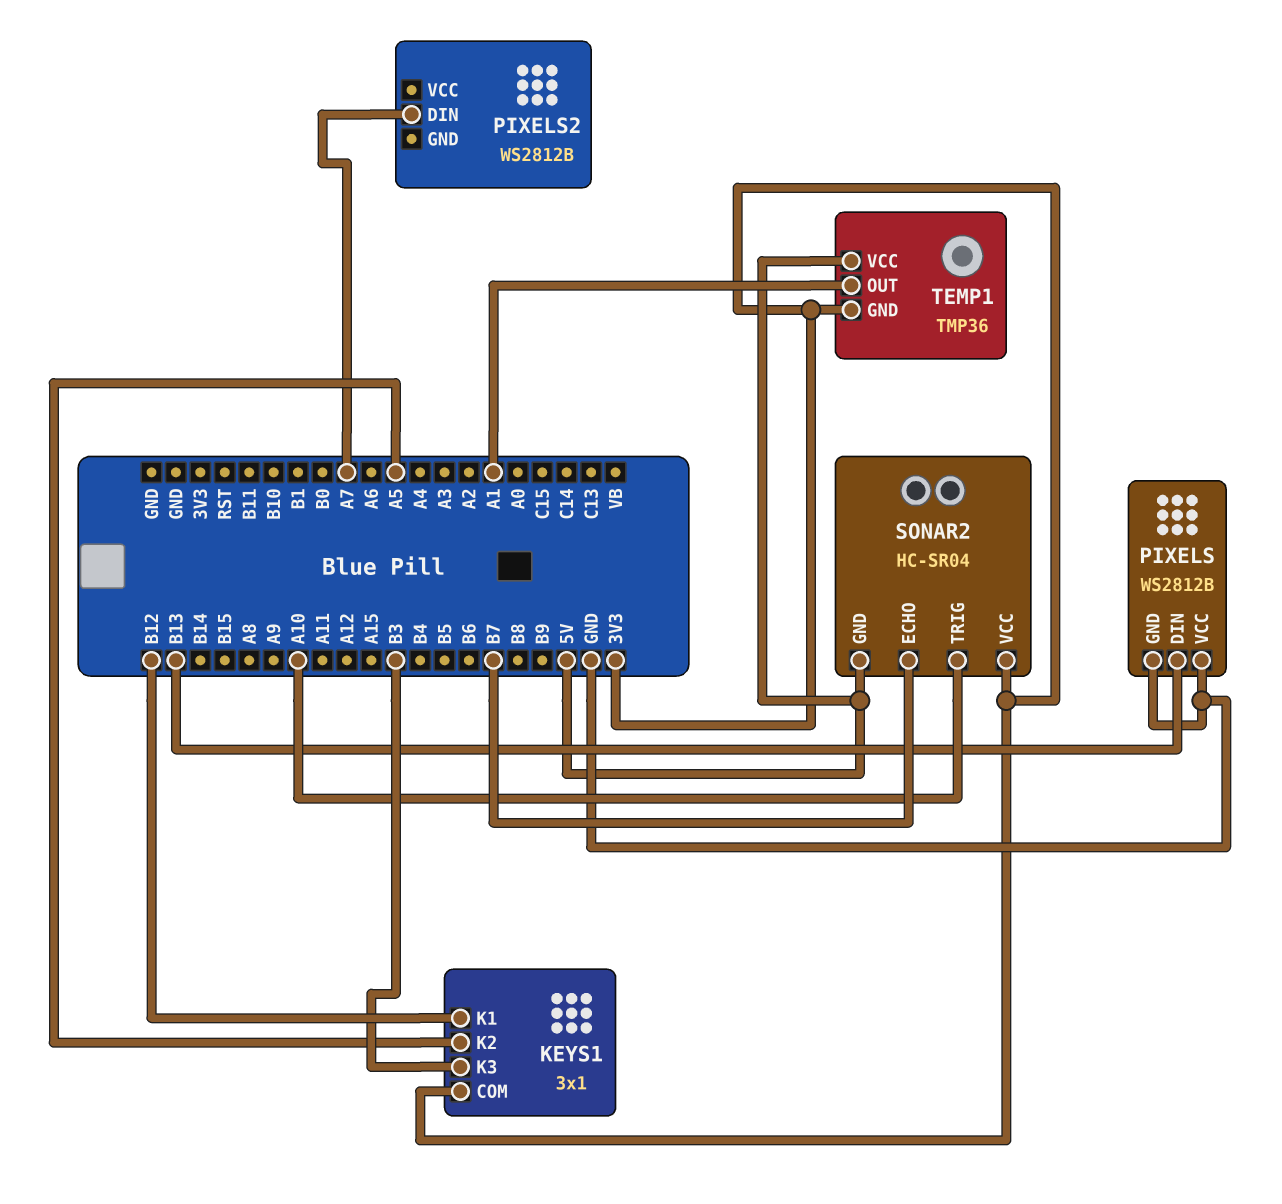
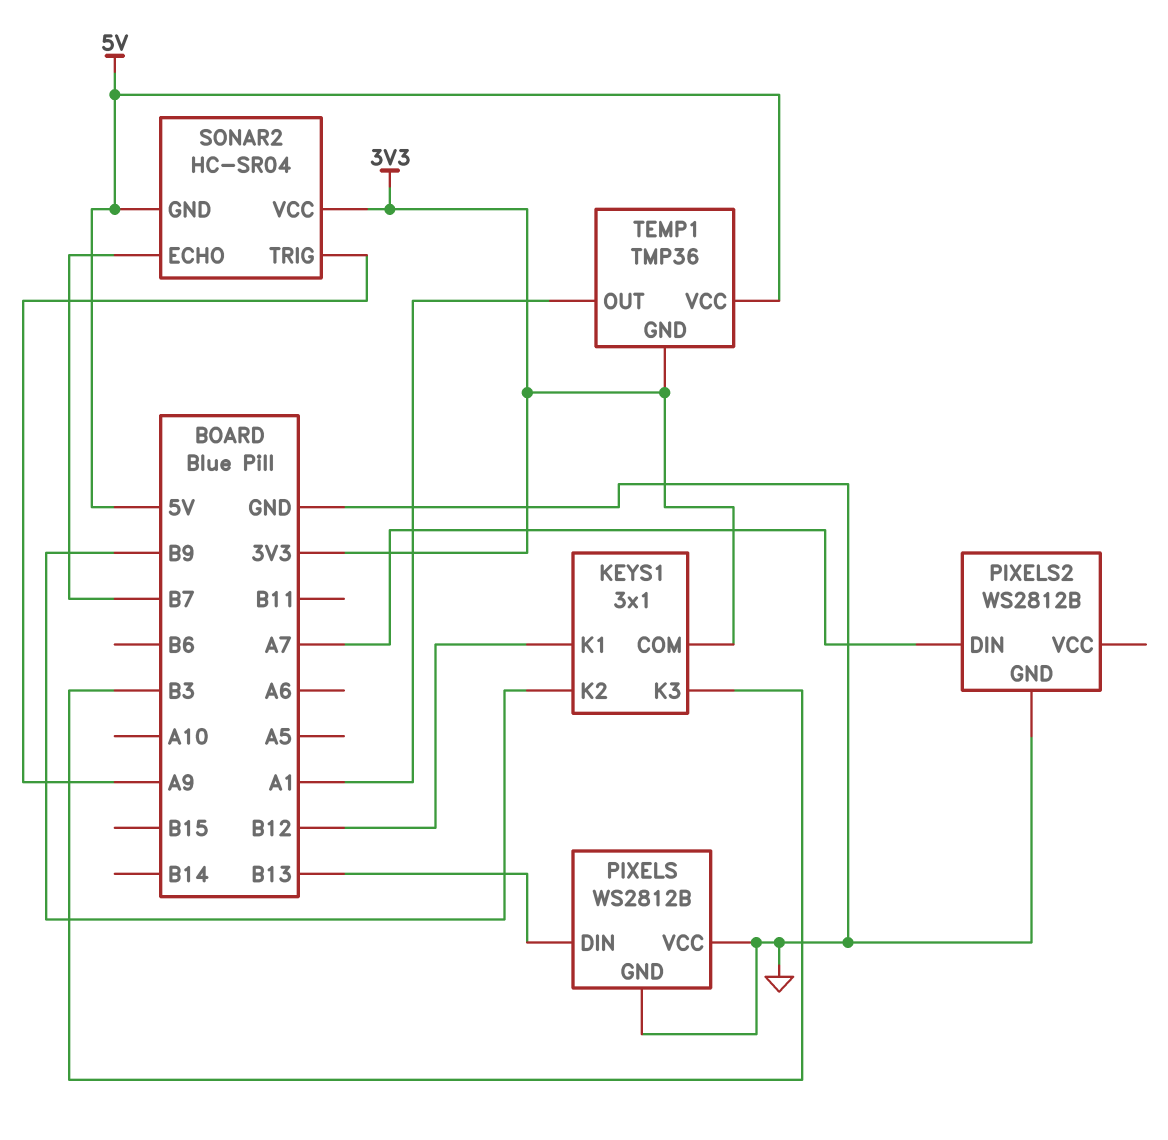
KEYS1 pin K2: A5 -> B9
PIXELS2 pin GND: none -> GND
SONAR2 pin TRIG: A10 -> A9

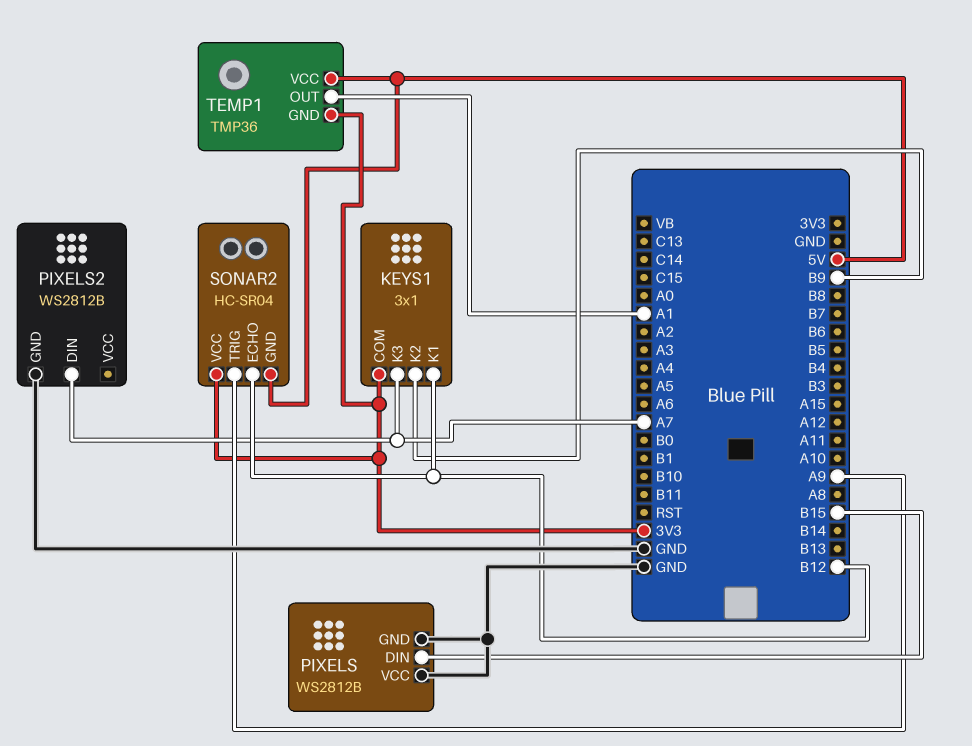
KEYS1 pin K3: B3 -> A7
PIXELS pin DIN: B13 -> B15
SONAR2 pin ECHO: B7 -> B12

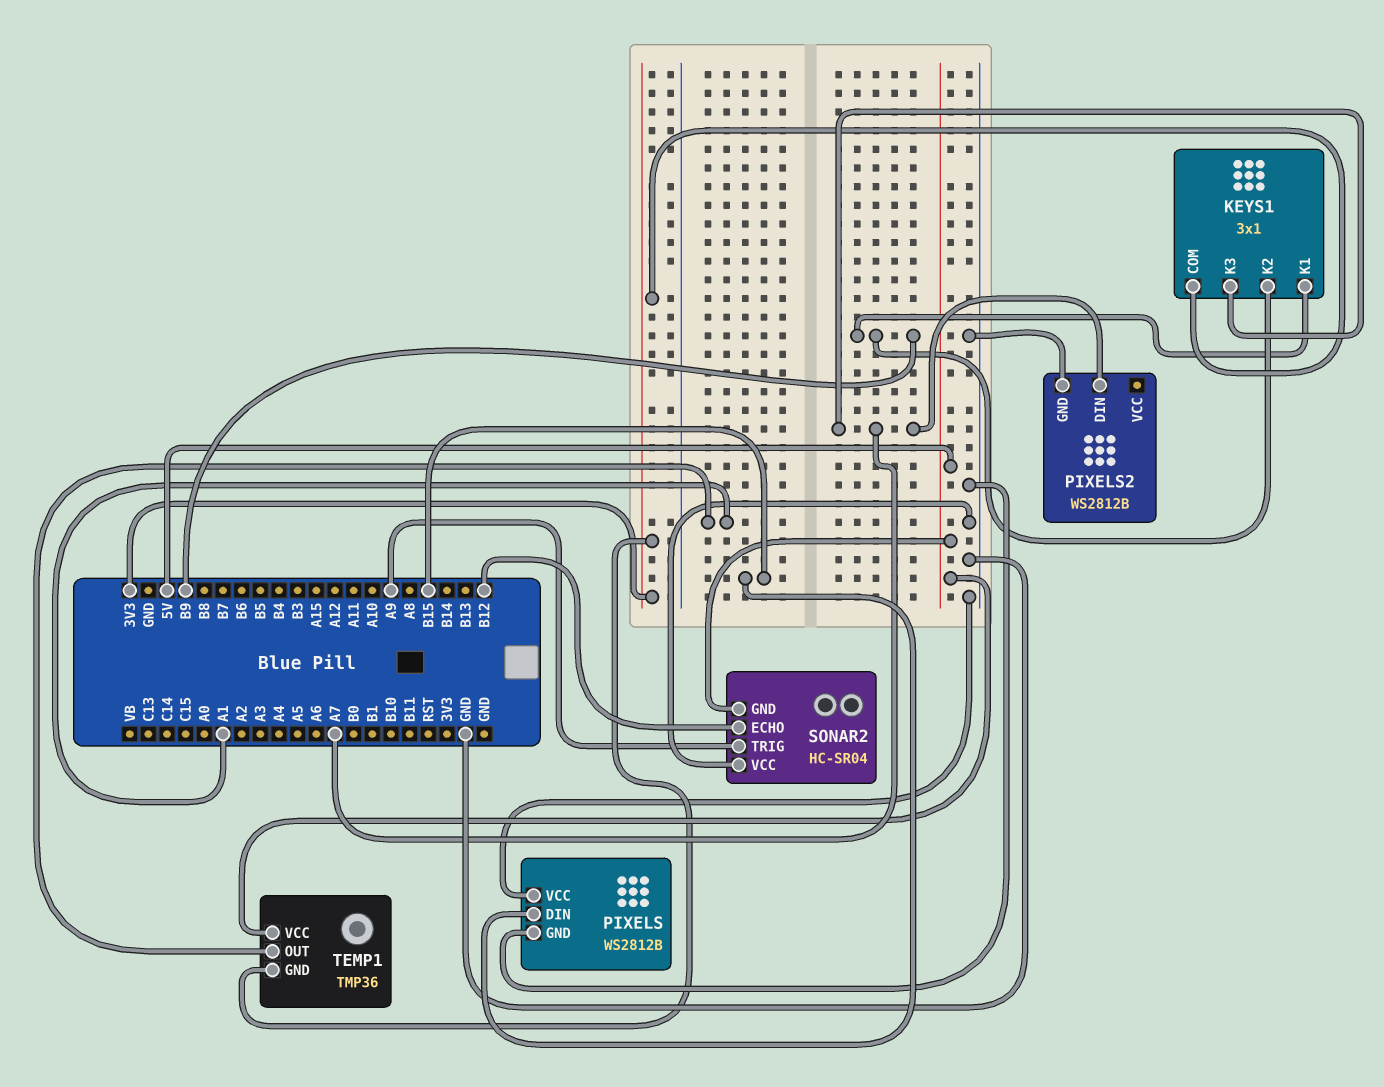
KEYS1 pin K1: B12 -> B9
SONAR2 pin VCC: 3V3 -> GND

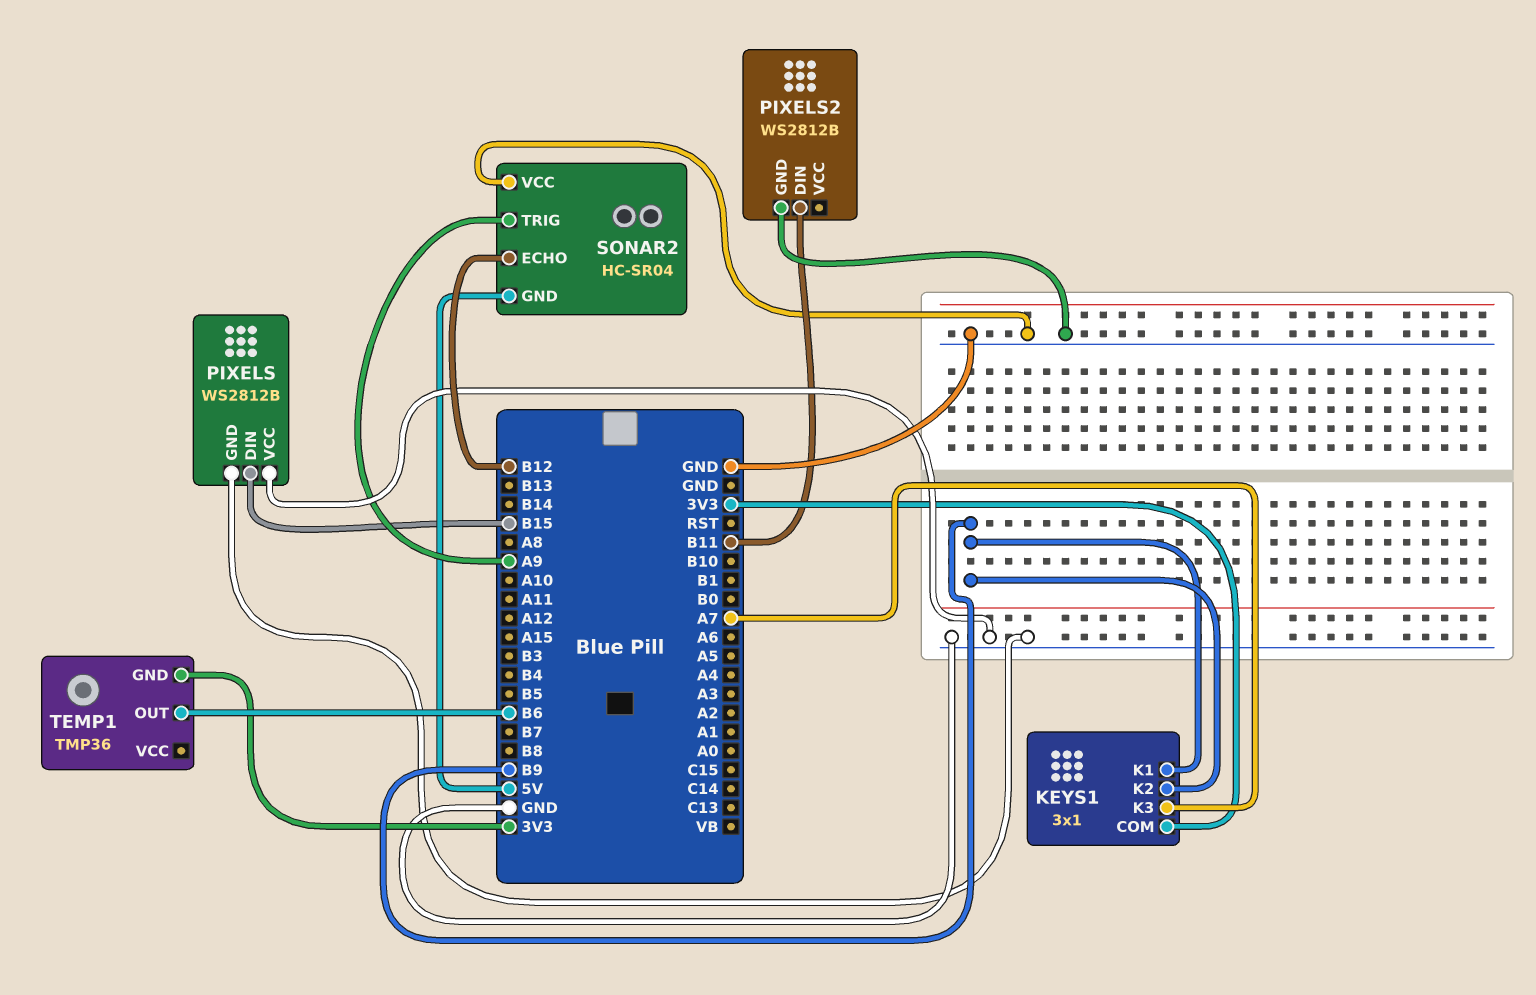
PIXELS2 pin DIN: A7 -> B11
TEMP1 pin OUT: A1 -> B6
TEMP1 pin VCC: 5V -> none

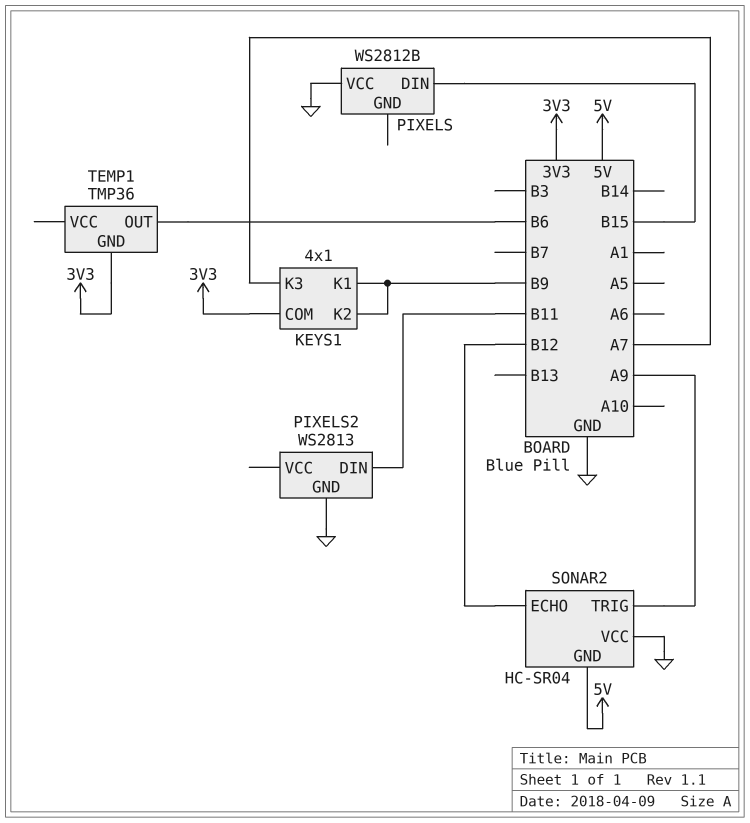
KEYS1: 3x1 -> 4x1
PIXELS pin GND: GND -> none
PIXELS2: WS2812B -> WS2813

